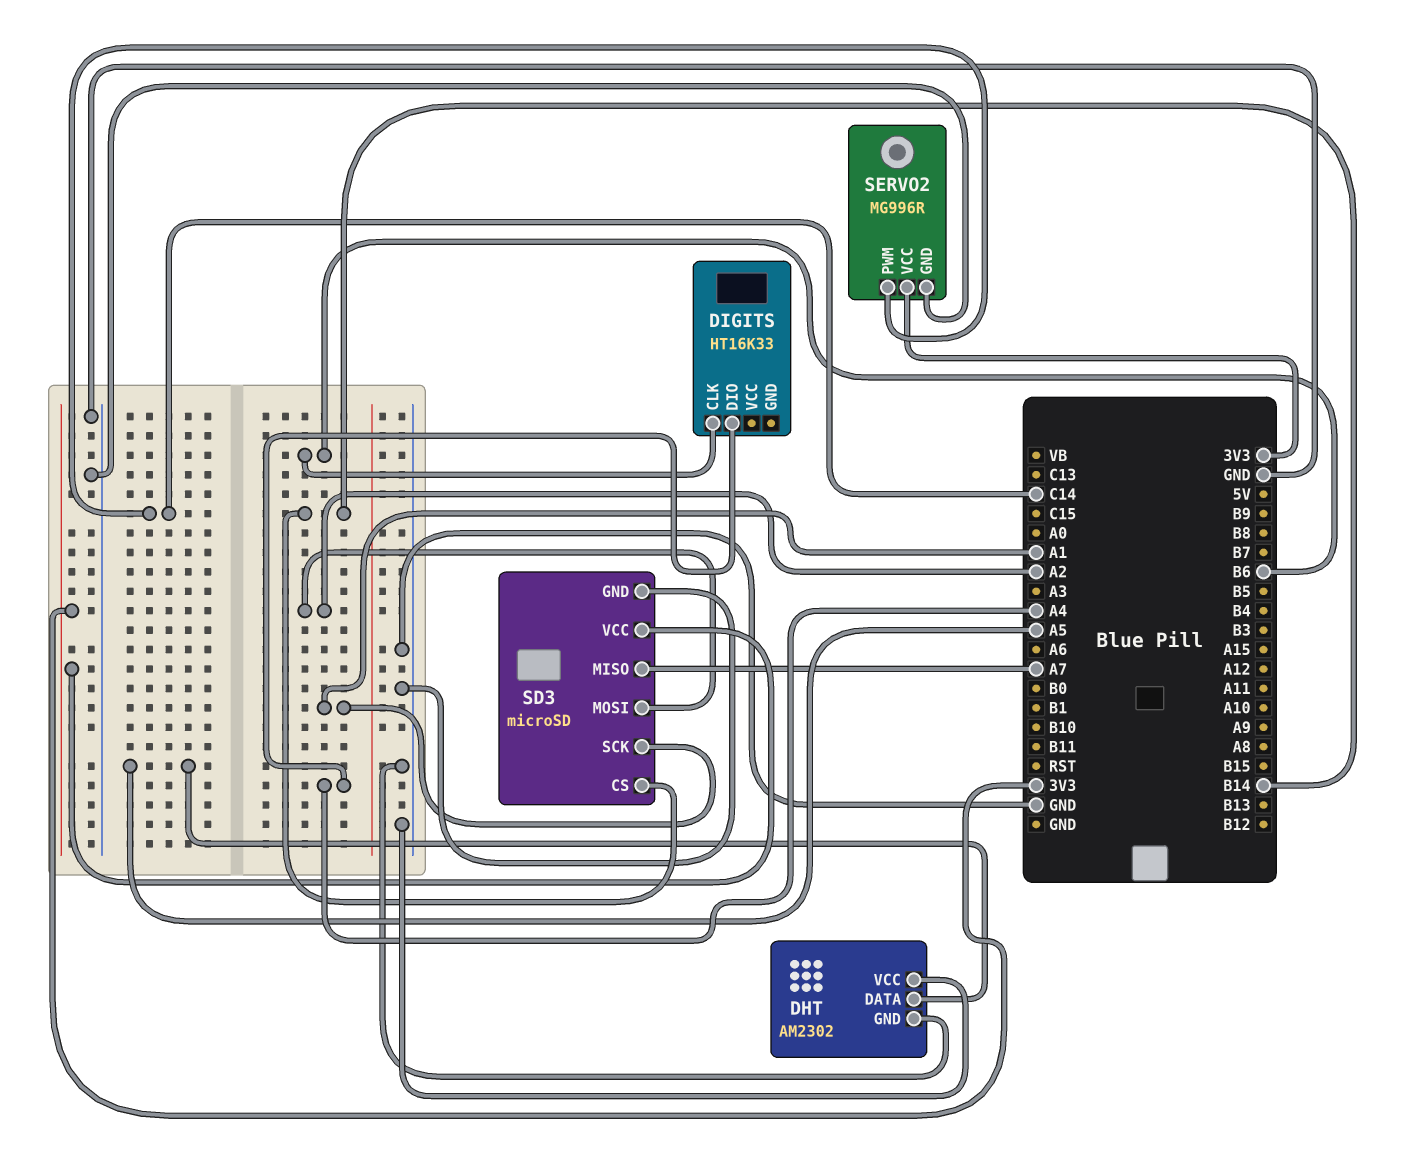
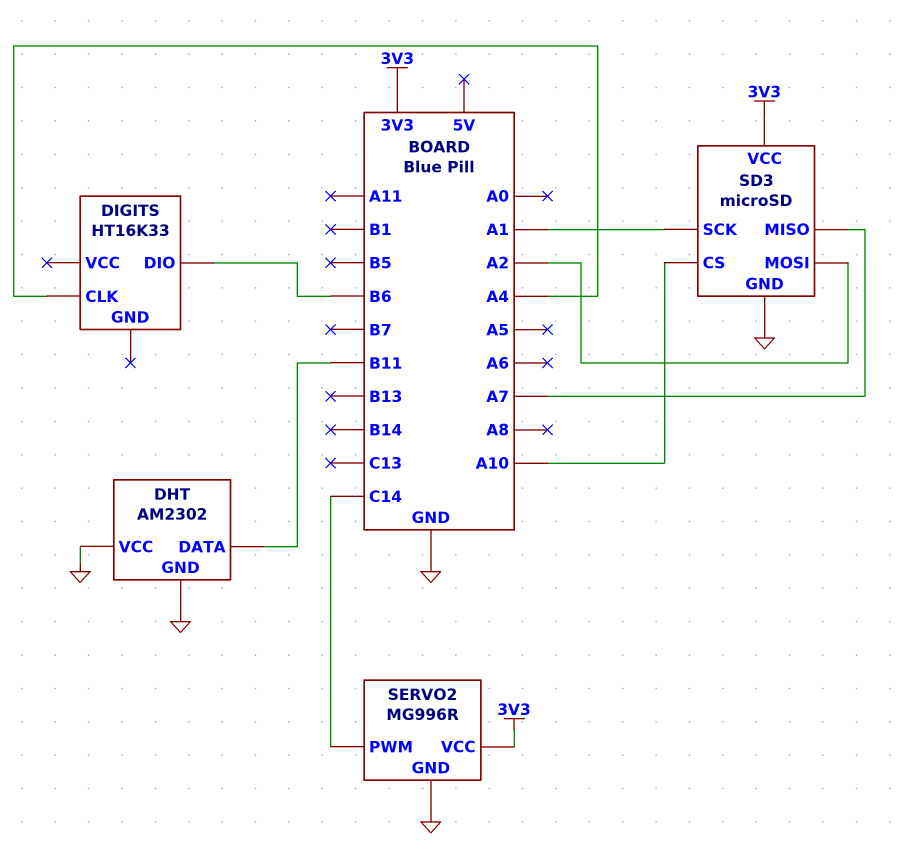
DHT pin DATA: A5 -> B11
DIGITS pin CLK: B6 -> A4
DIGITS pin DIO: A4 -> B6
SD3 pin CS: B14 -> A10

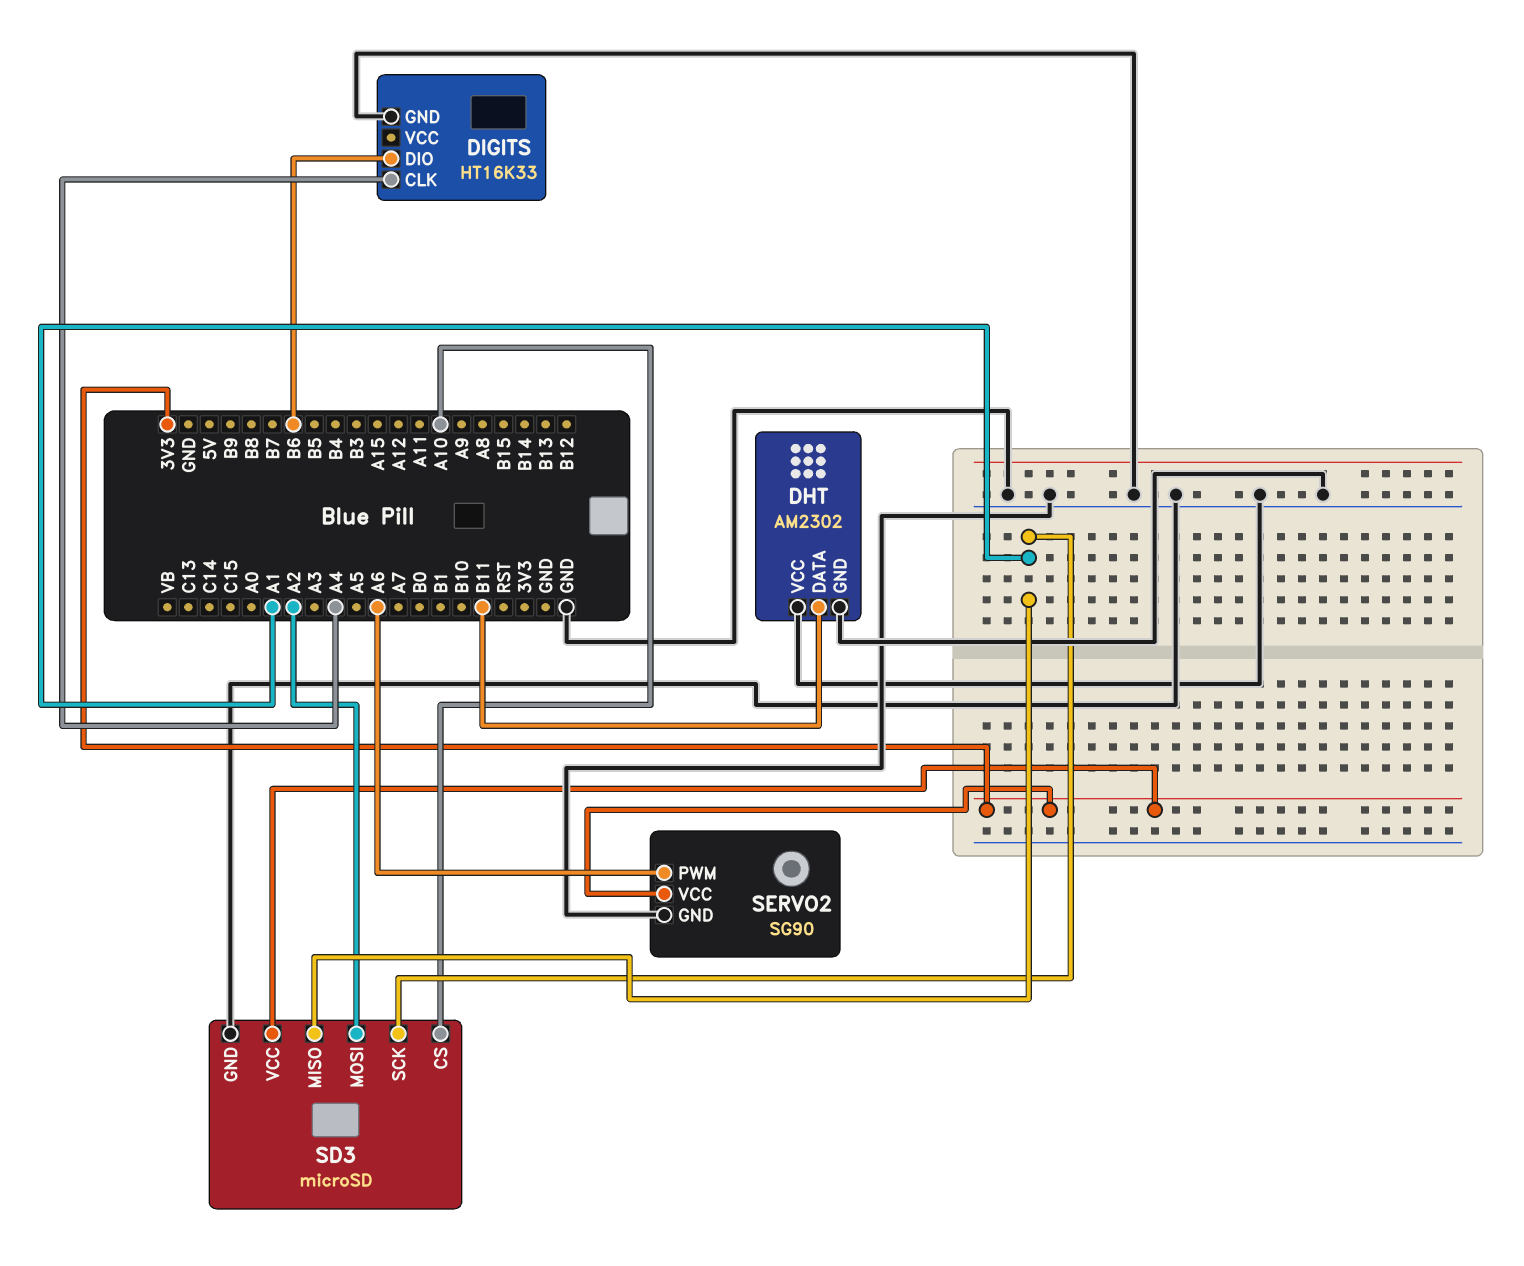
DIGITS pin GND: none -> GND
SD3 pin MISO: A7 -> A1
SERVO2: MG996R -> SG90
SERVO2 pin PWM: C14 -> A6

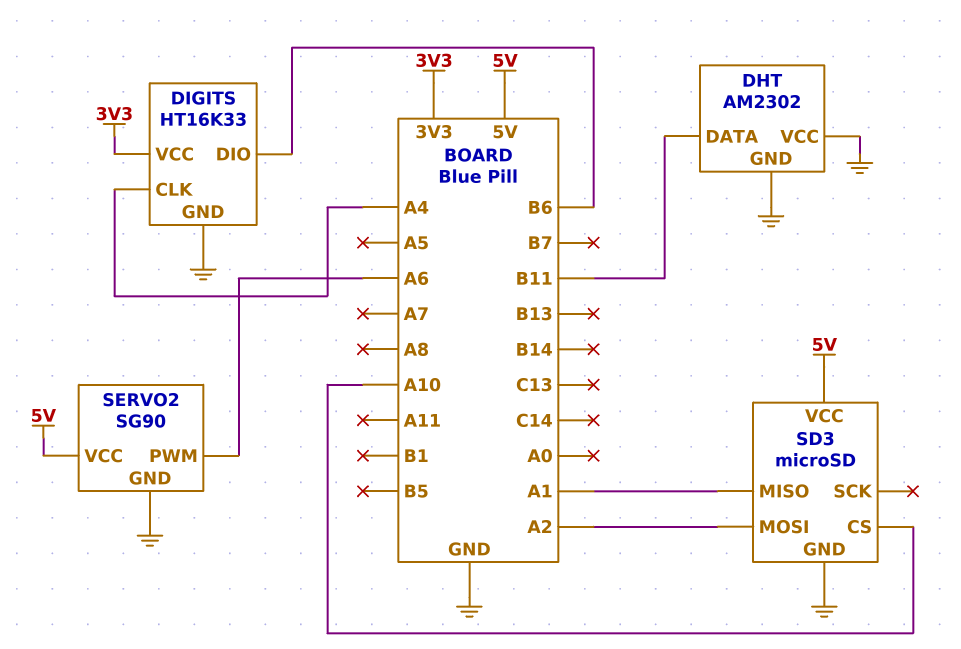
DIGITS pin VCC: none -> 3V3
SD3 pin SCK: A1 -> none
SD3 pin VCC: 3V3 -> 5V
SERVO2 pin VCC: 3V3 -> 5V

